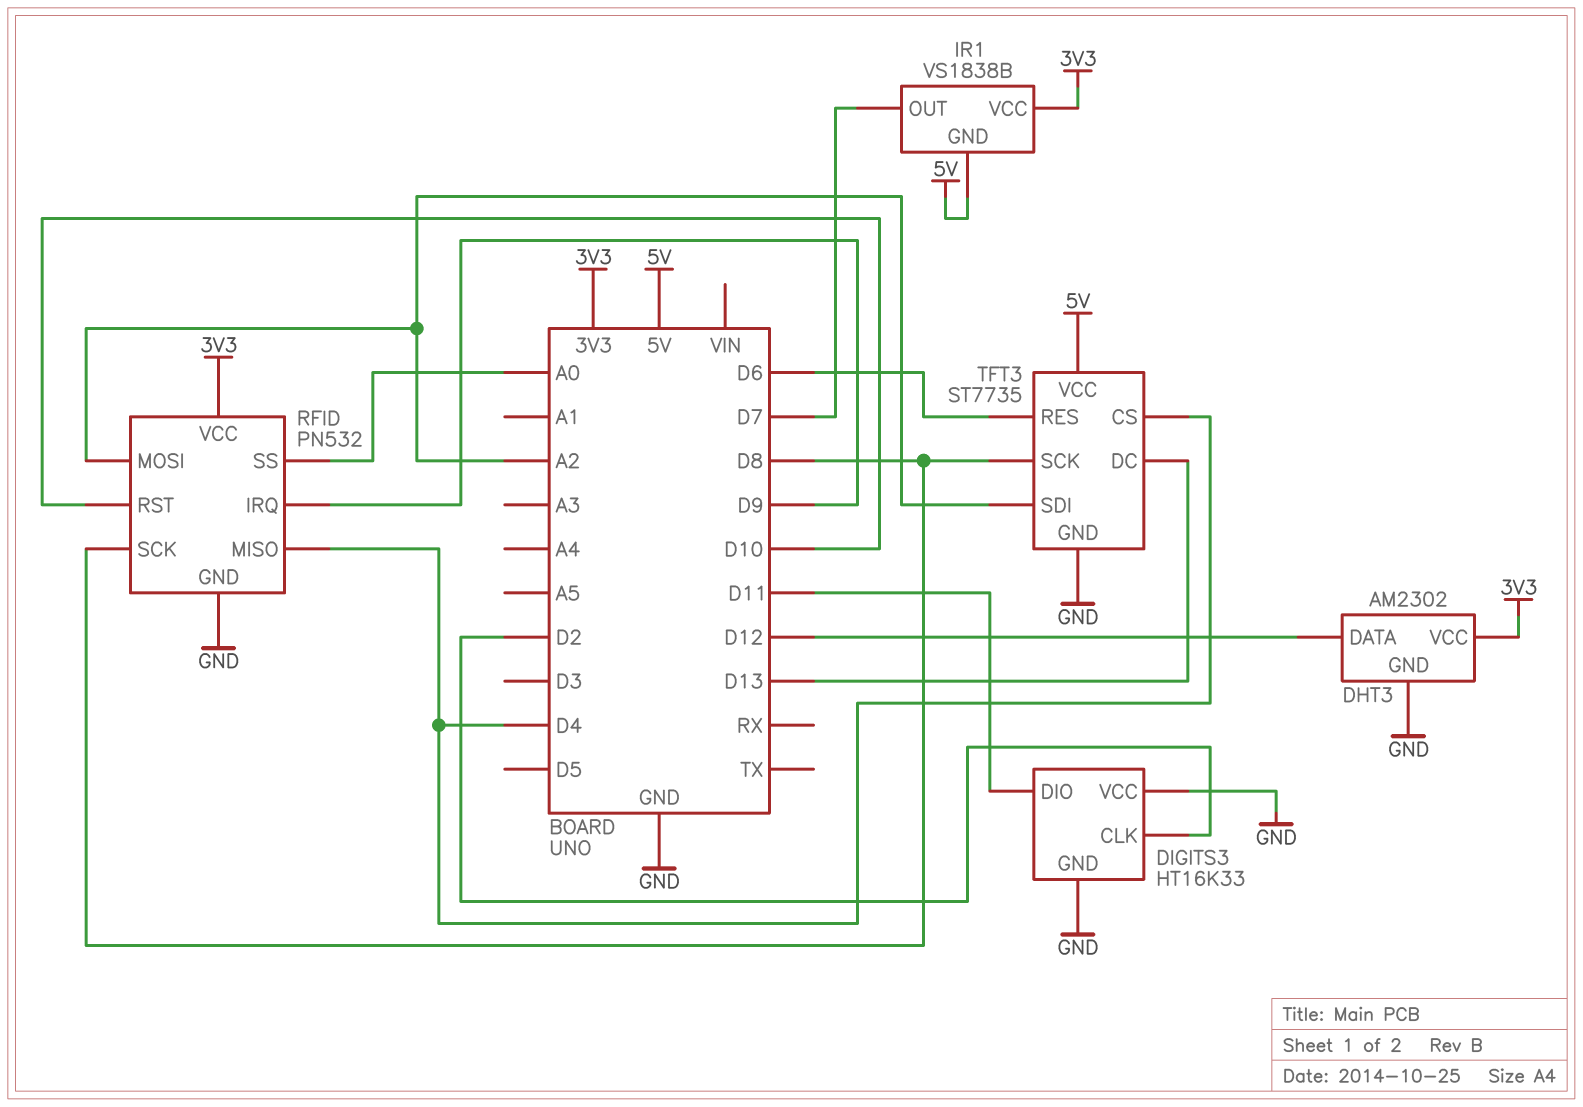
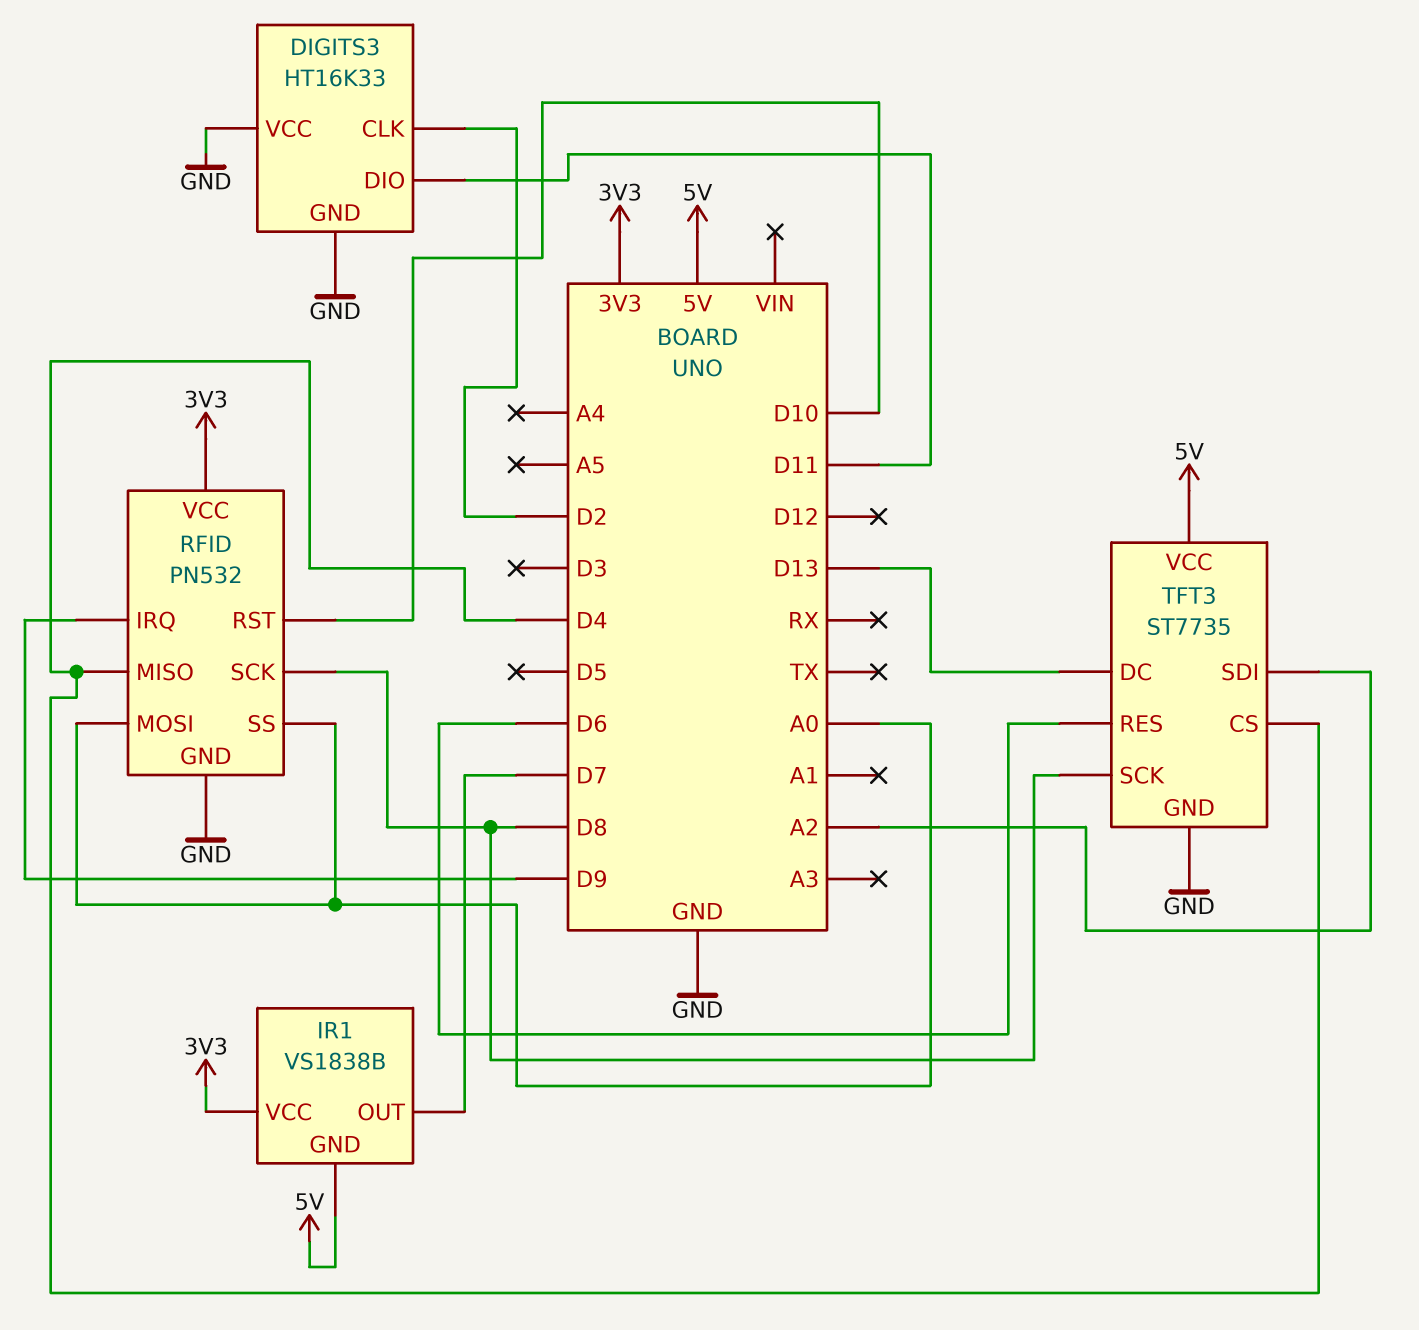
DHT3: AM2302 -> none
DHT3 pin DATA: D12 -> none
DHT3 pin GND: GND -> none
DHT3 pin VCC: 3V3 -> none
RFID pin MOSI: A2 -> A0

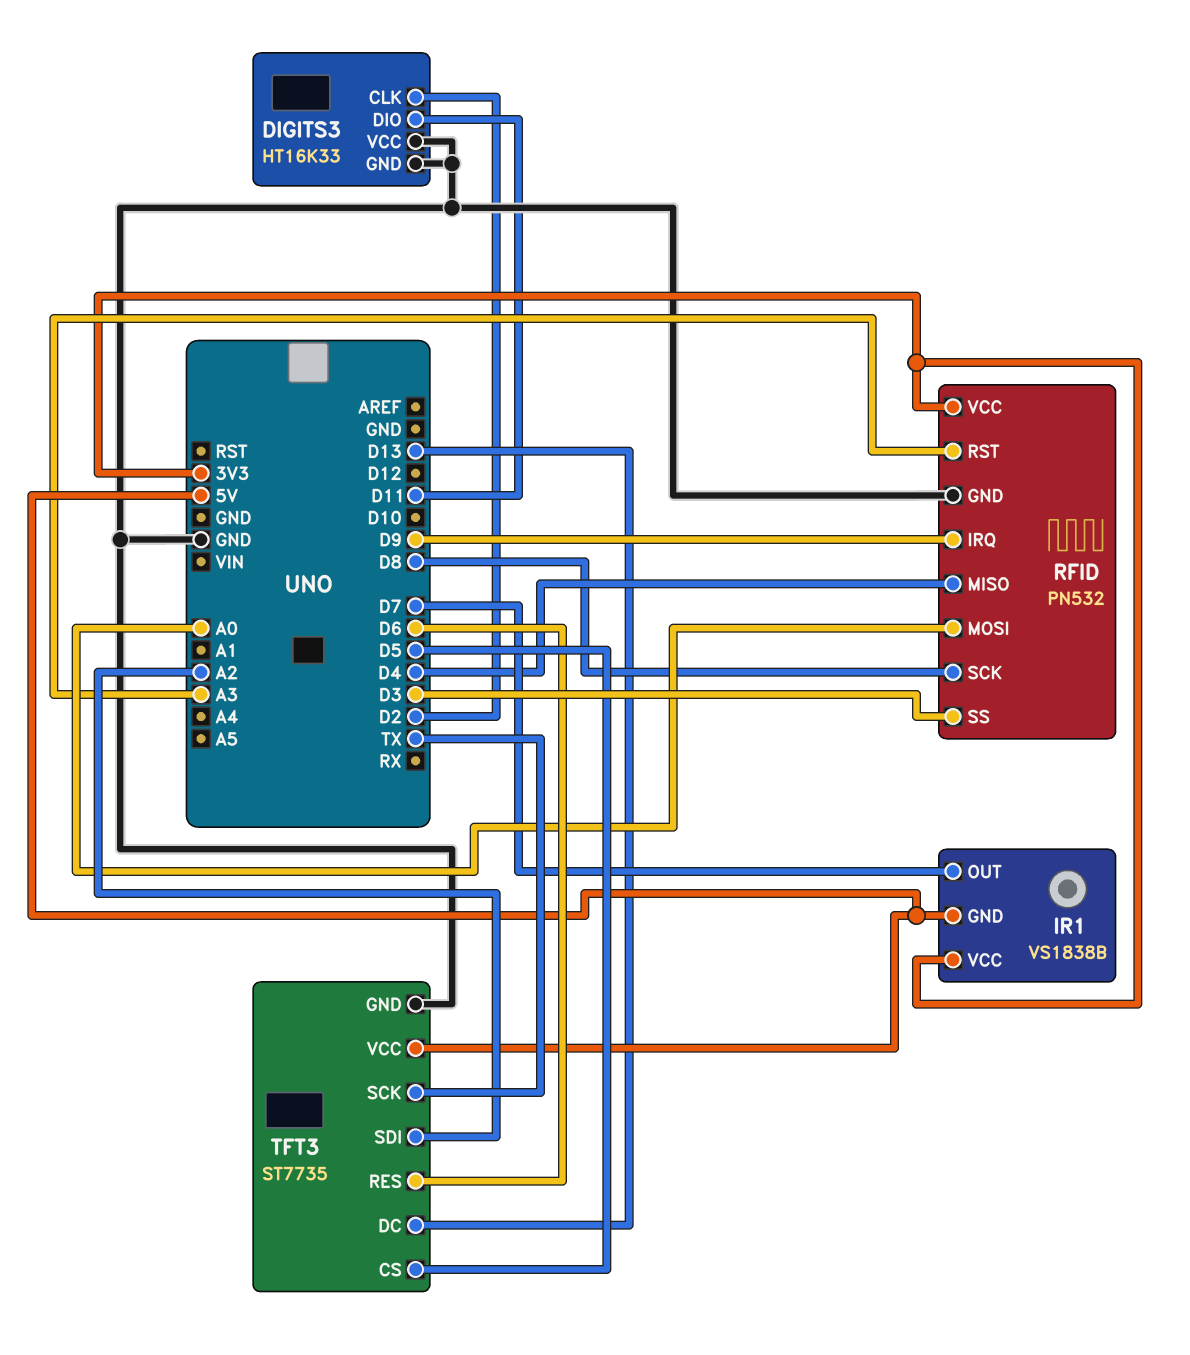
RFID pin RST: D10 -> A3
RFID pin SS: A0 -> D3
TFT3 pin CS: D4 -> D5
TFT3 pin SCK: D8 -> TX

